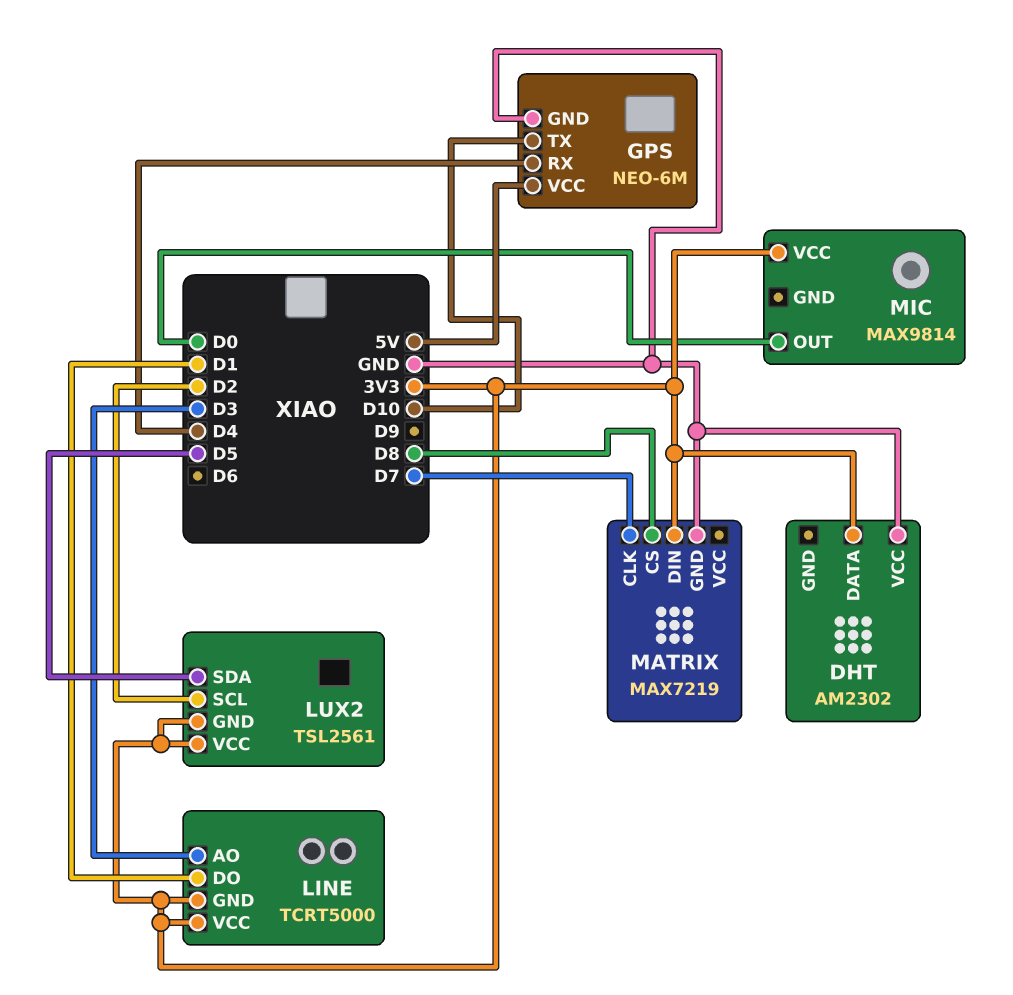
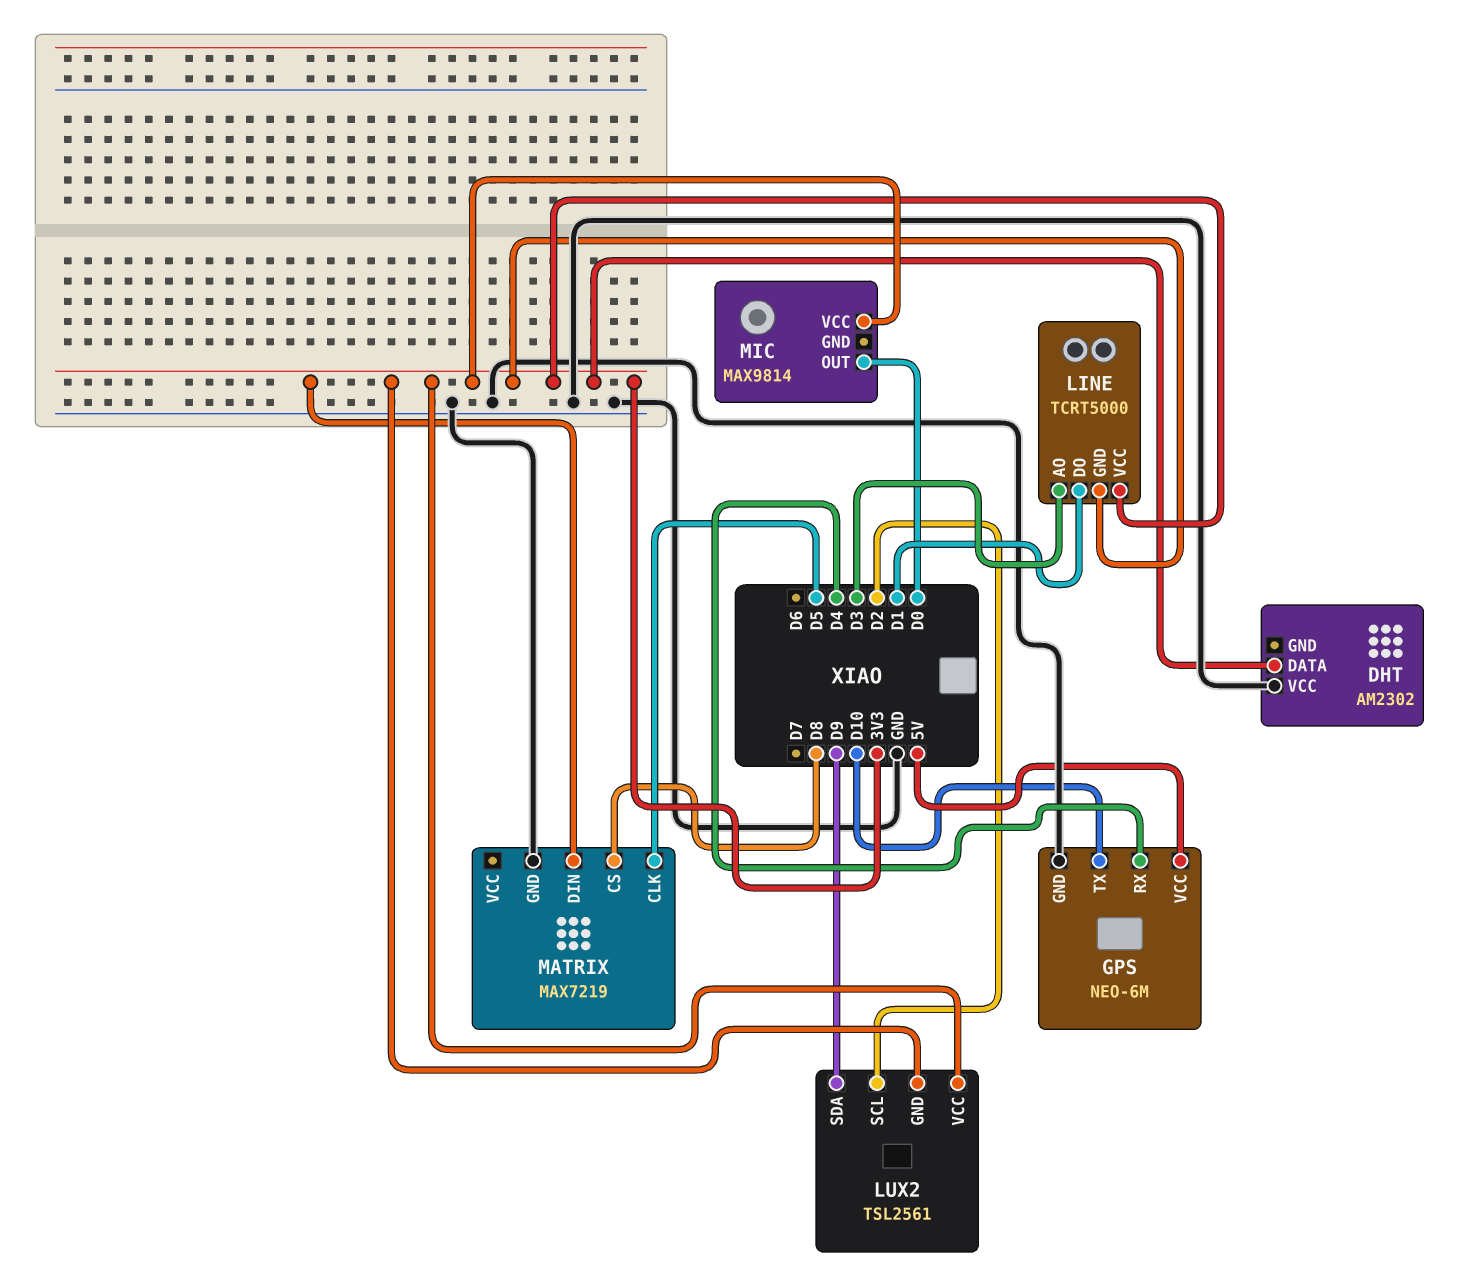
LUX2 pin SDA: D5 -> D9
MATRIX pin CLK: D7 -> D5

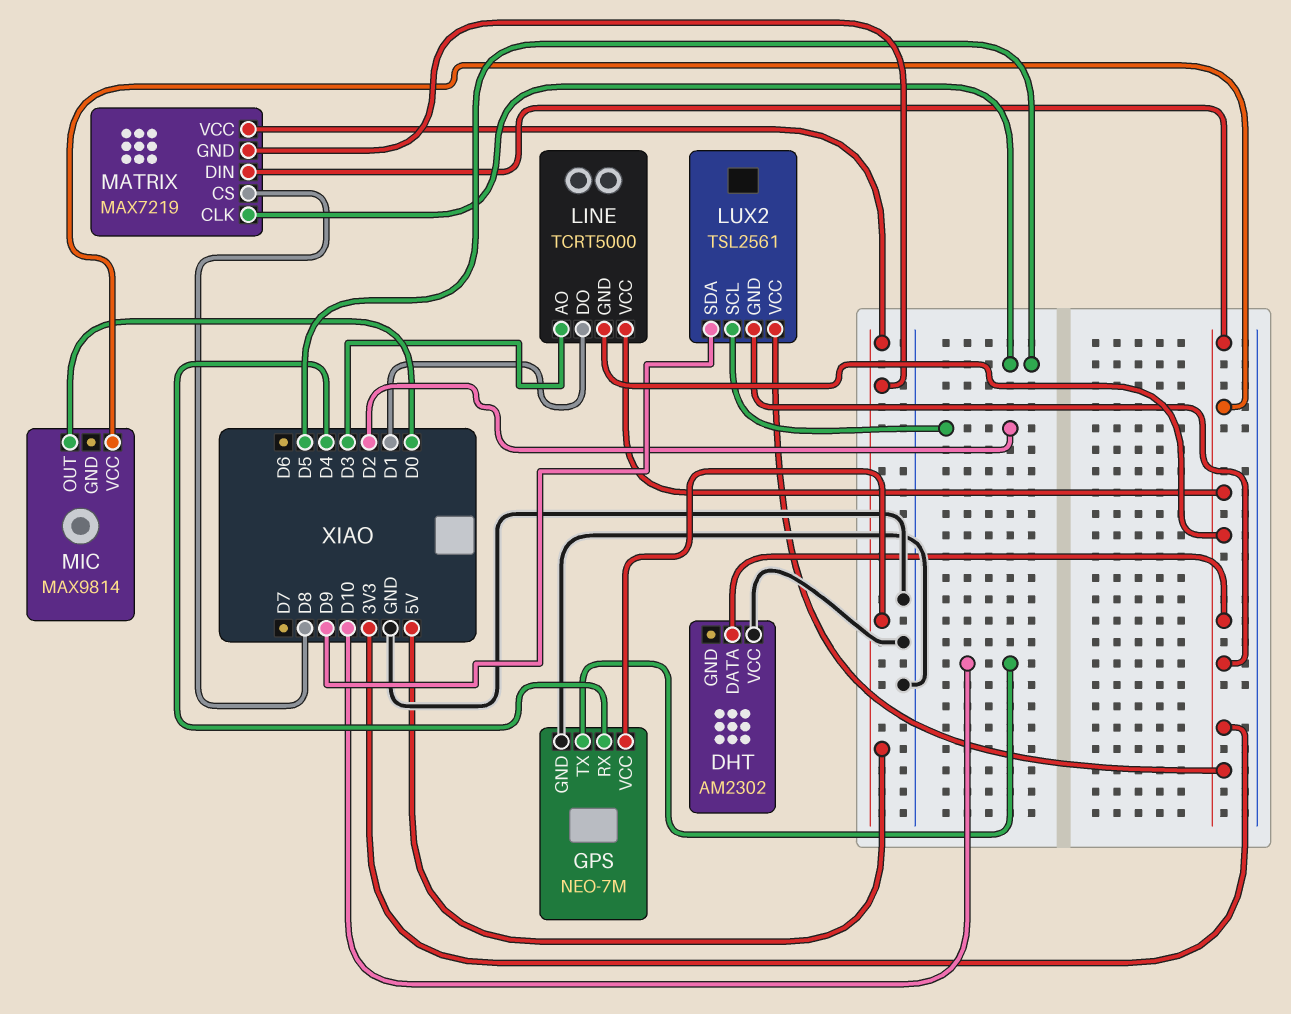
GPS: NEO-6M -> NEO-7M
MATRIX pin GND: GND -> 5V
MATRIX pin VCC: none -> 5V

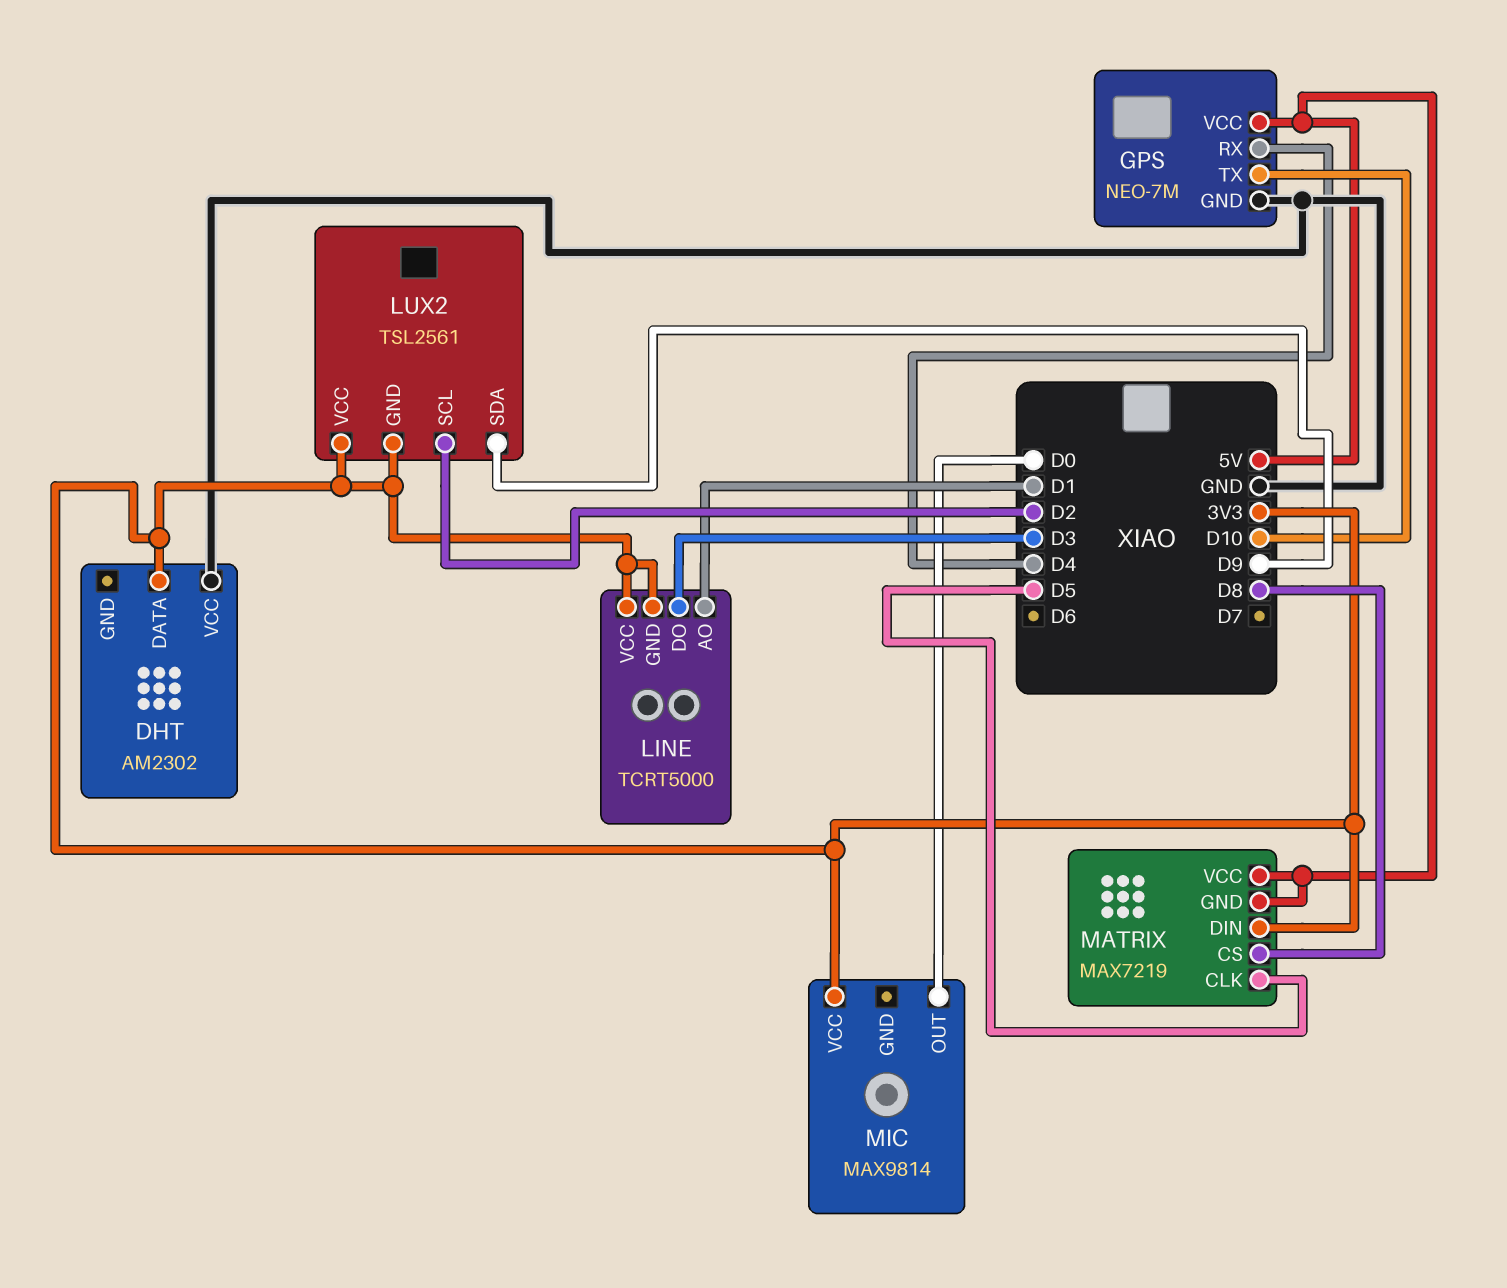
LINE pin AO: D3 -> D1
LINE pin DO: D1 -> D3

